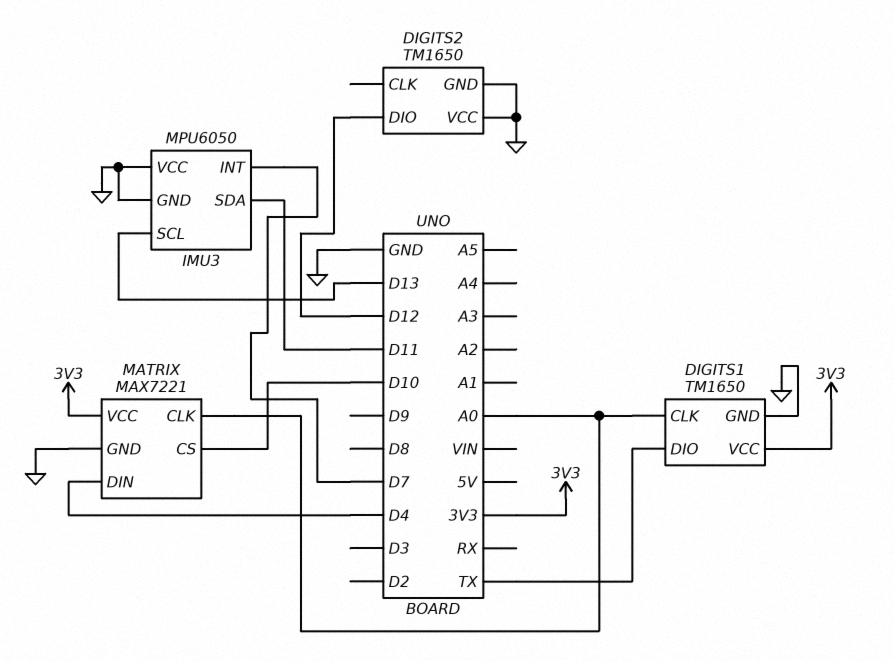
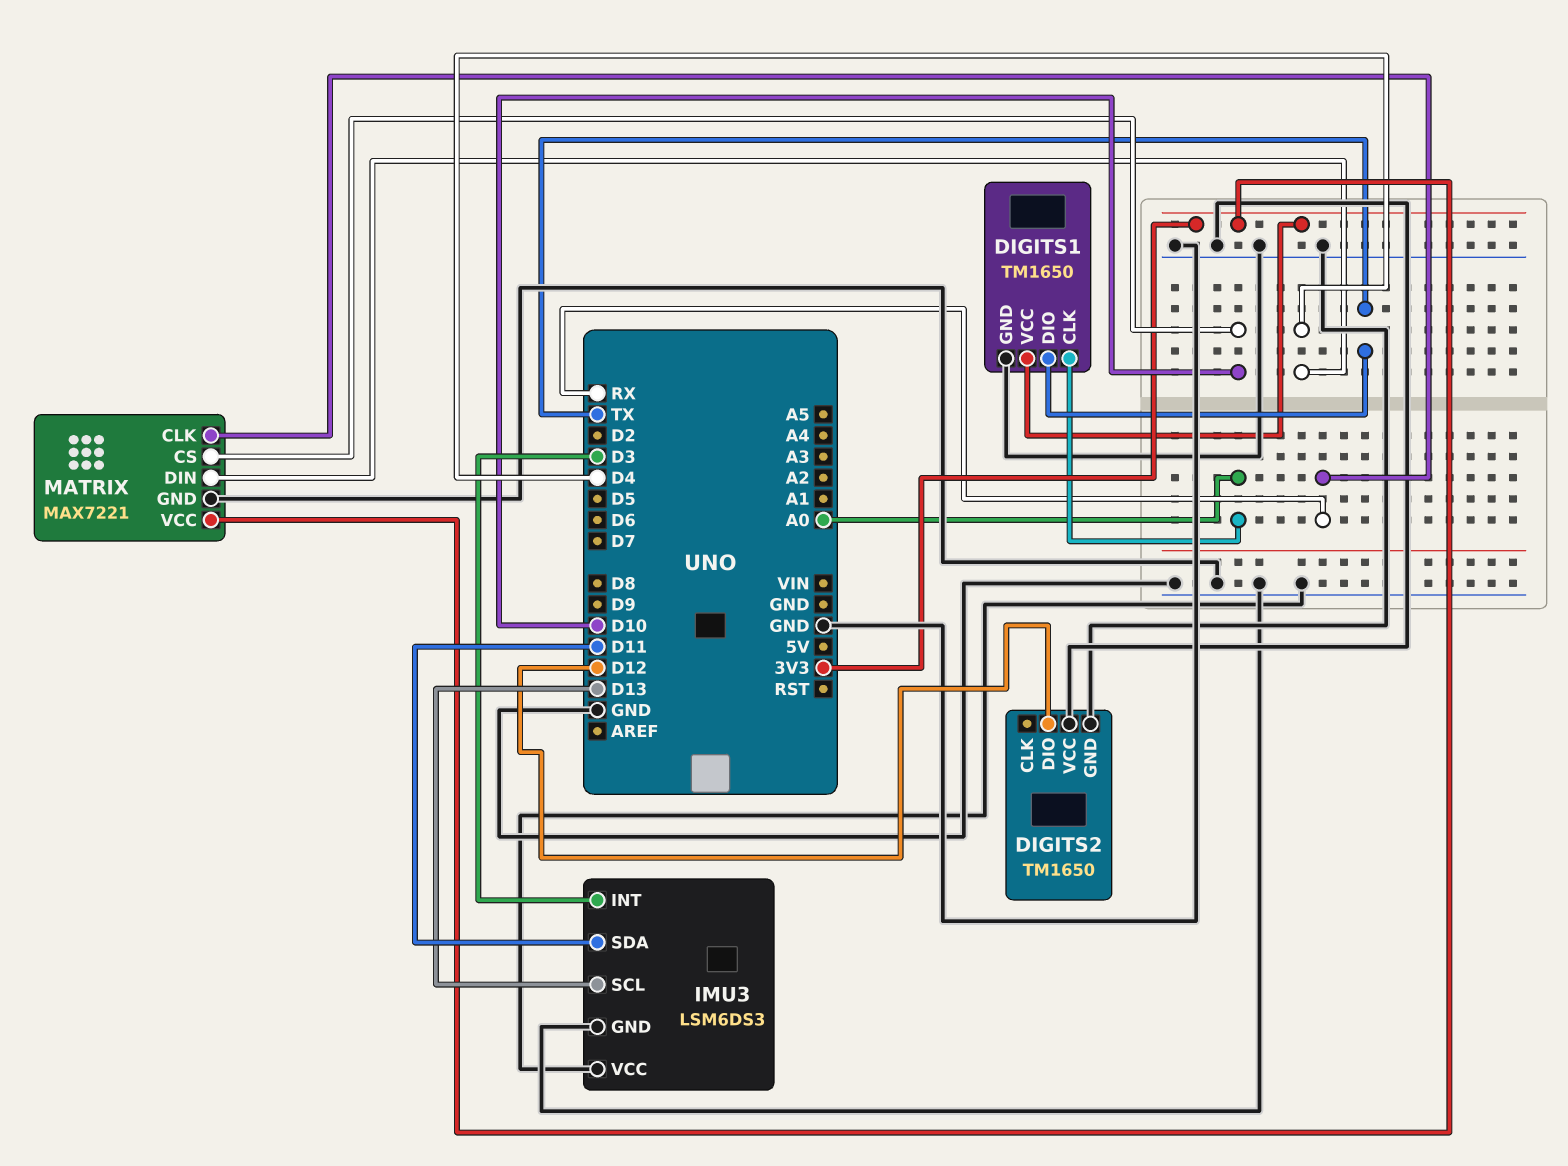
IMU3: MPU6050 -> LSM6DS3
IMU3 pin INT: D7 -> D3
MATRIX pin CLK: A0 -> RX

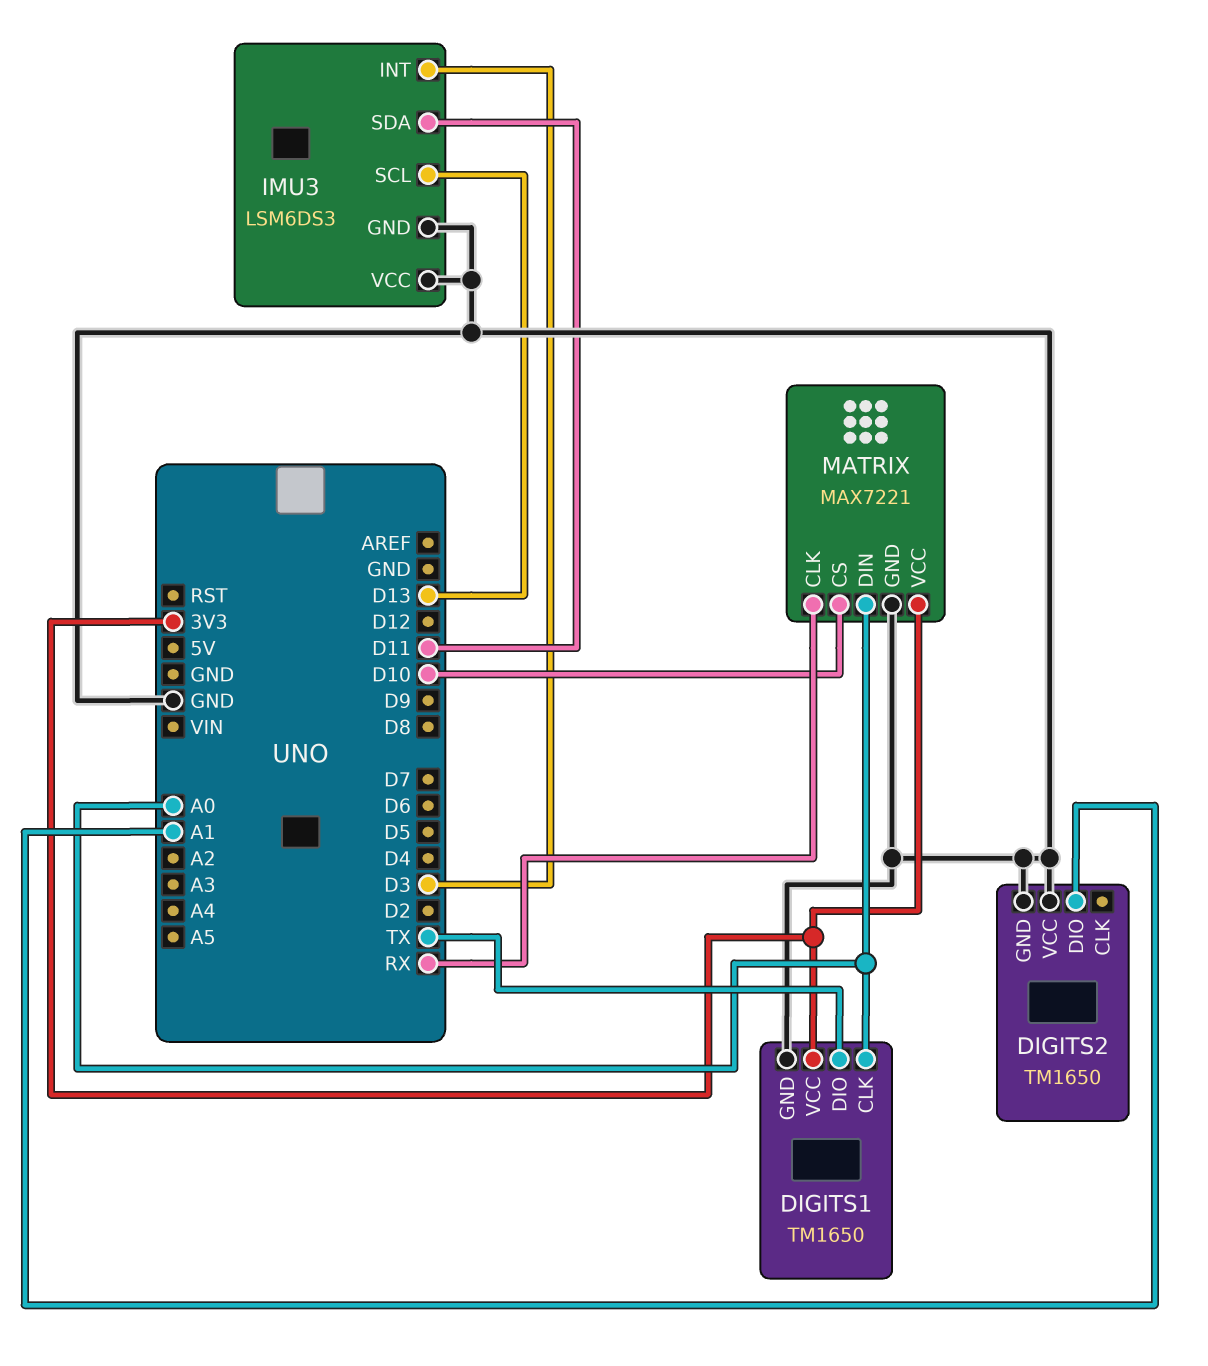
DIGITS2 pin DIO: D12 -> A1
MATRIX pin DIN: D4 -> A0

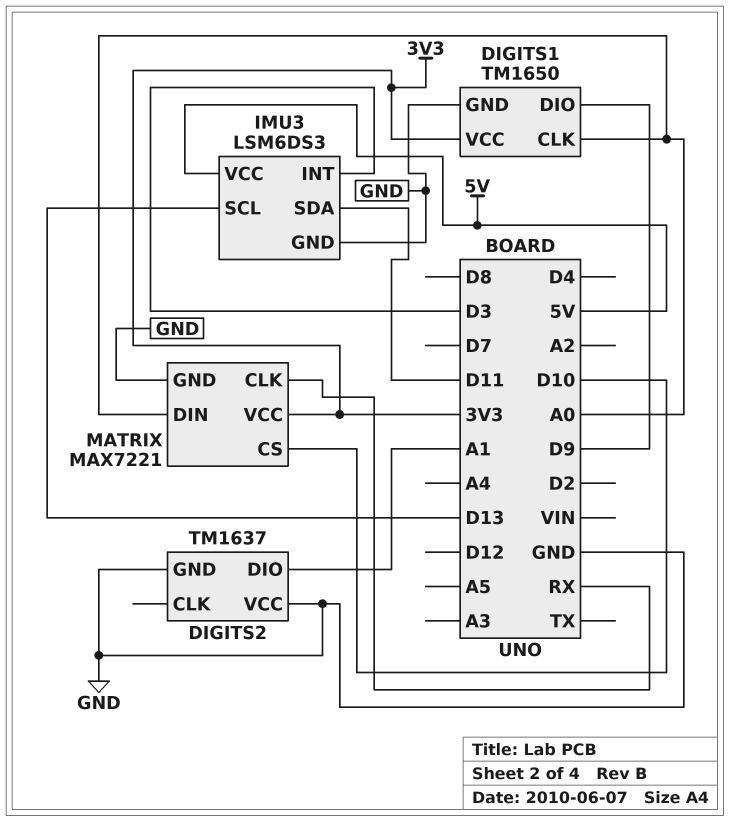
DIGITS1 pin DIO: TX -> D9
DIGITS2: TM1650 -> TM1637
IMU3 pin VCC: GND -> 5V

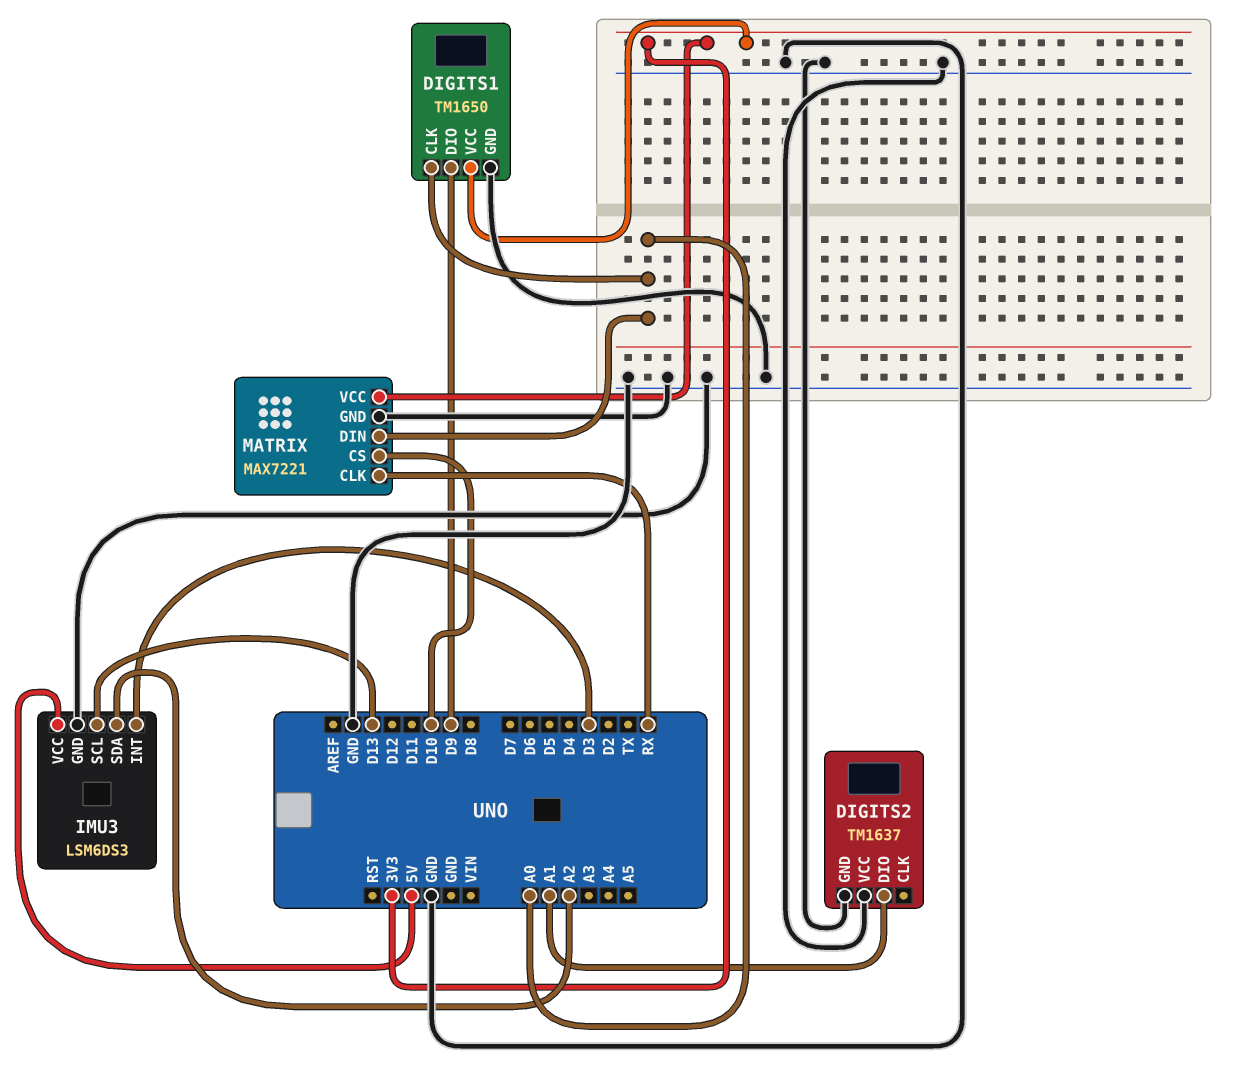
IMU3 pin SDA: D11 -> A2

